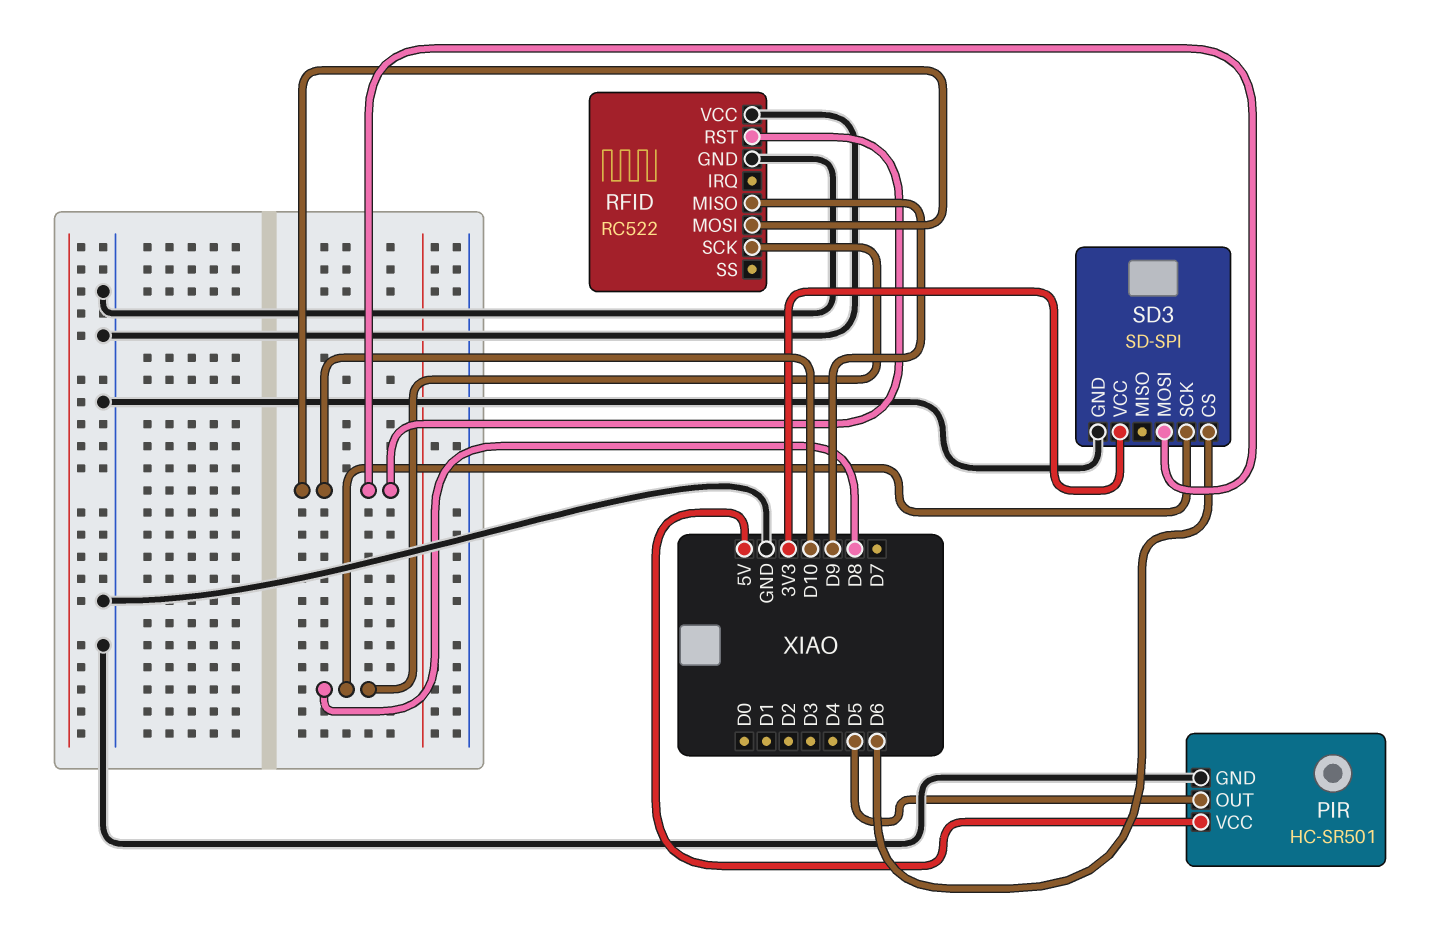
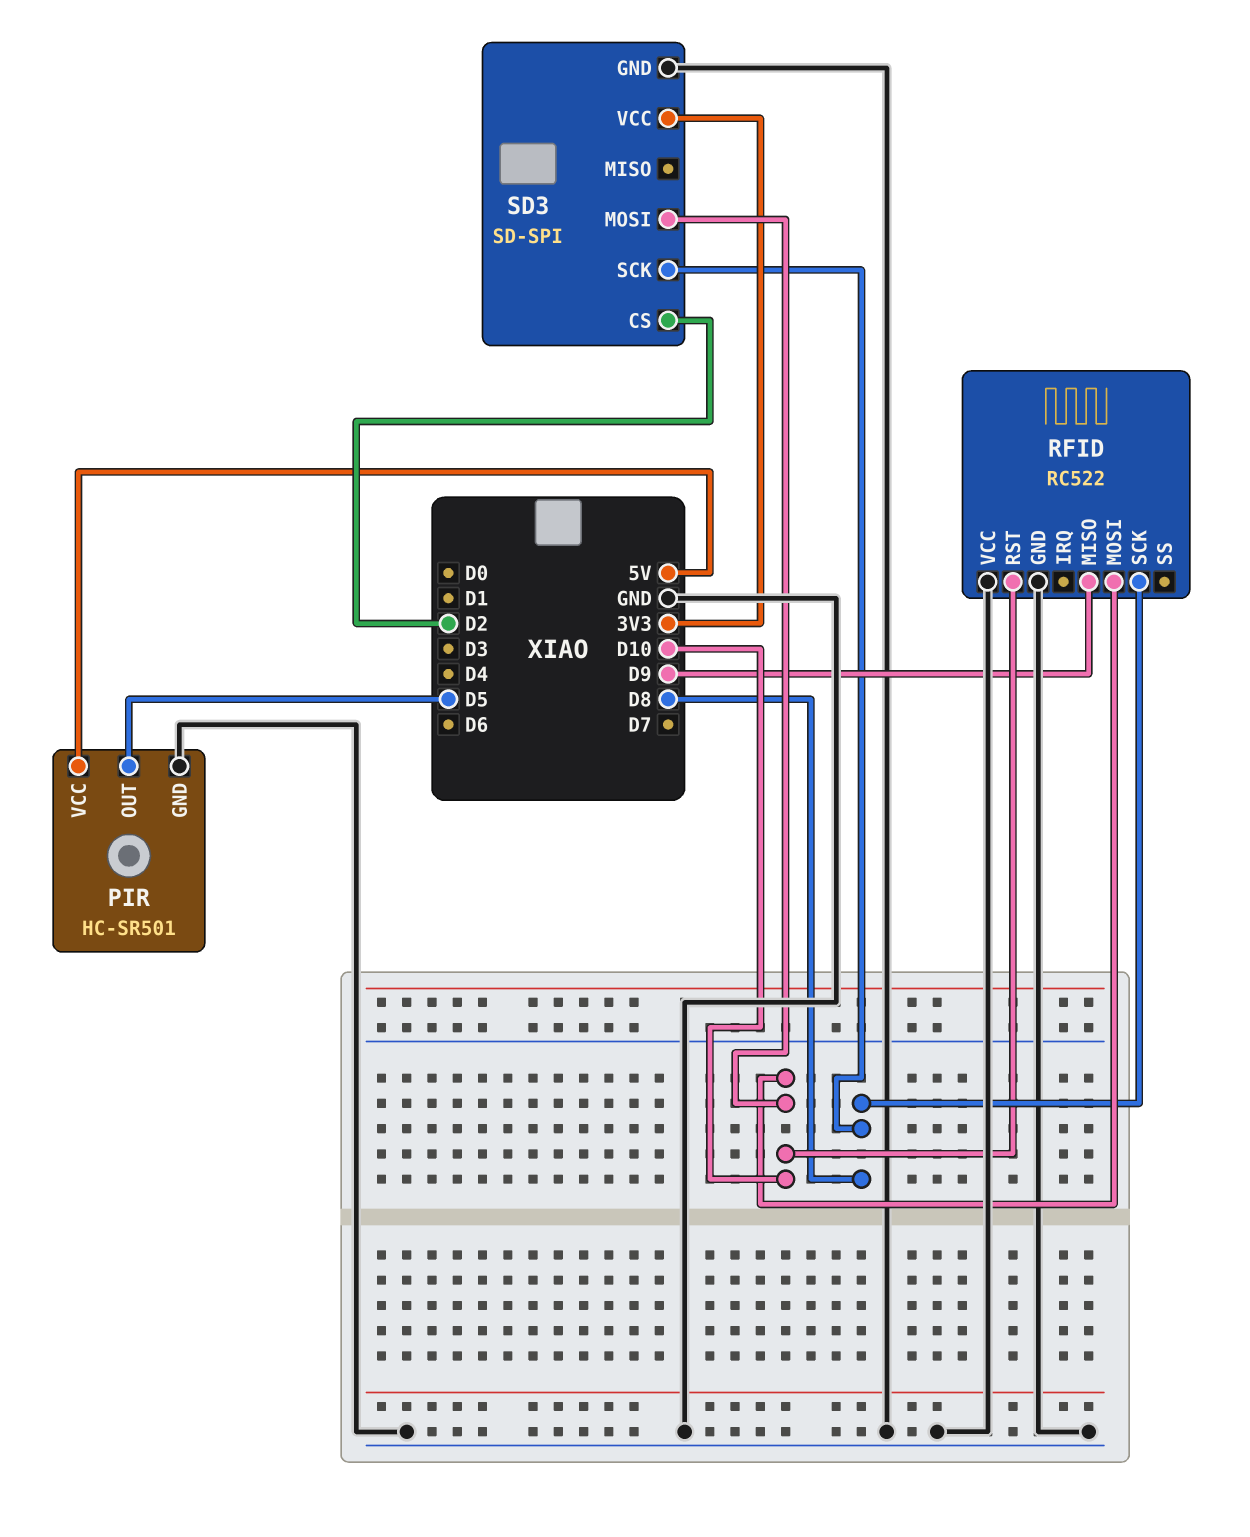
SD3 pin CS: D6 -> D2

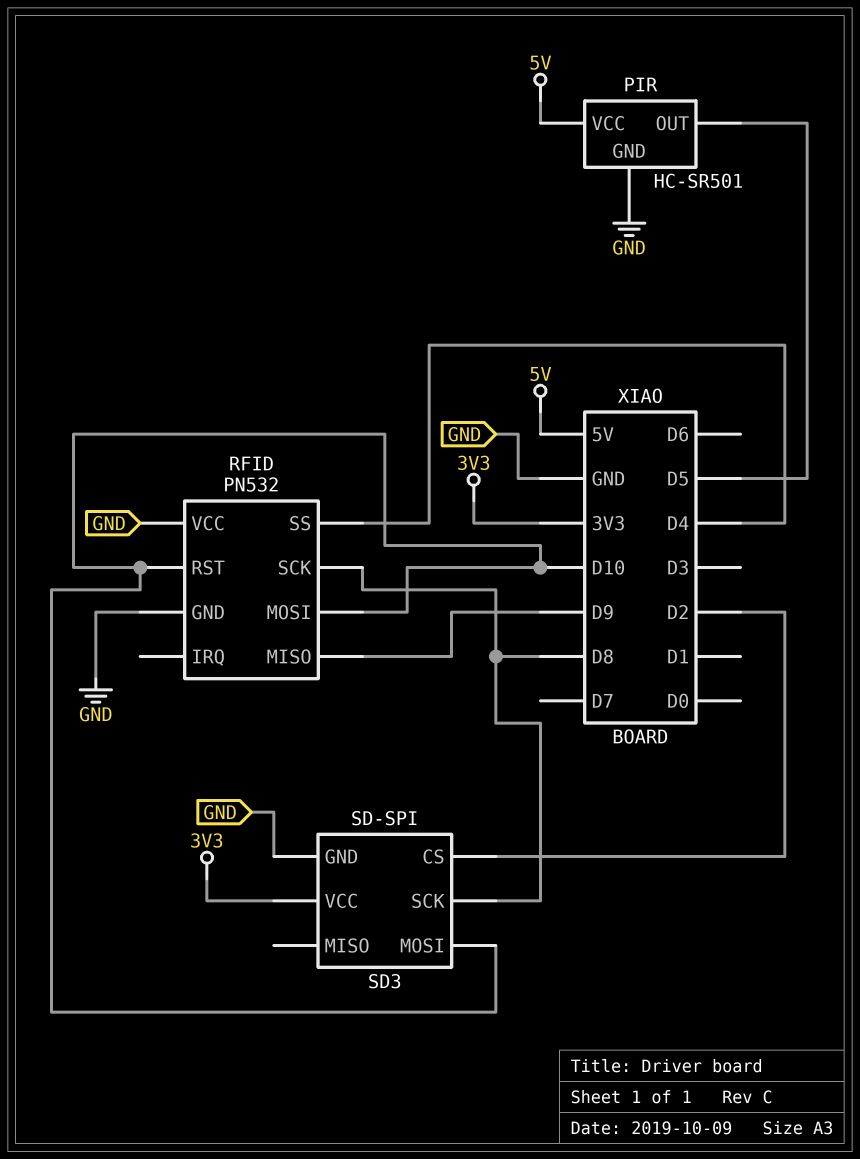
RFID: RC522 -> PN532
RFID pin SS: none -> D4

